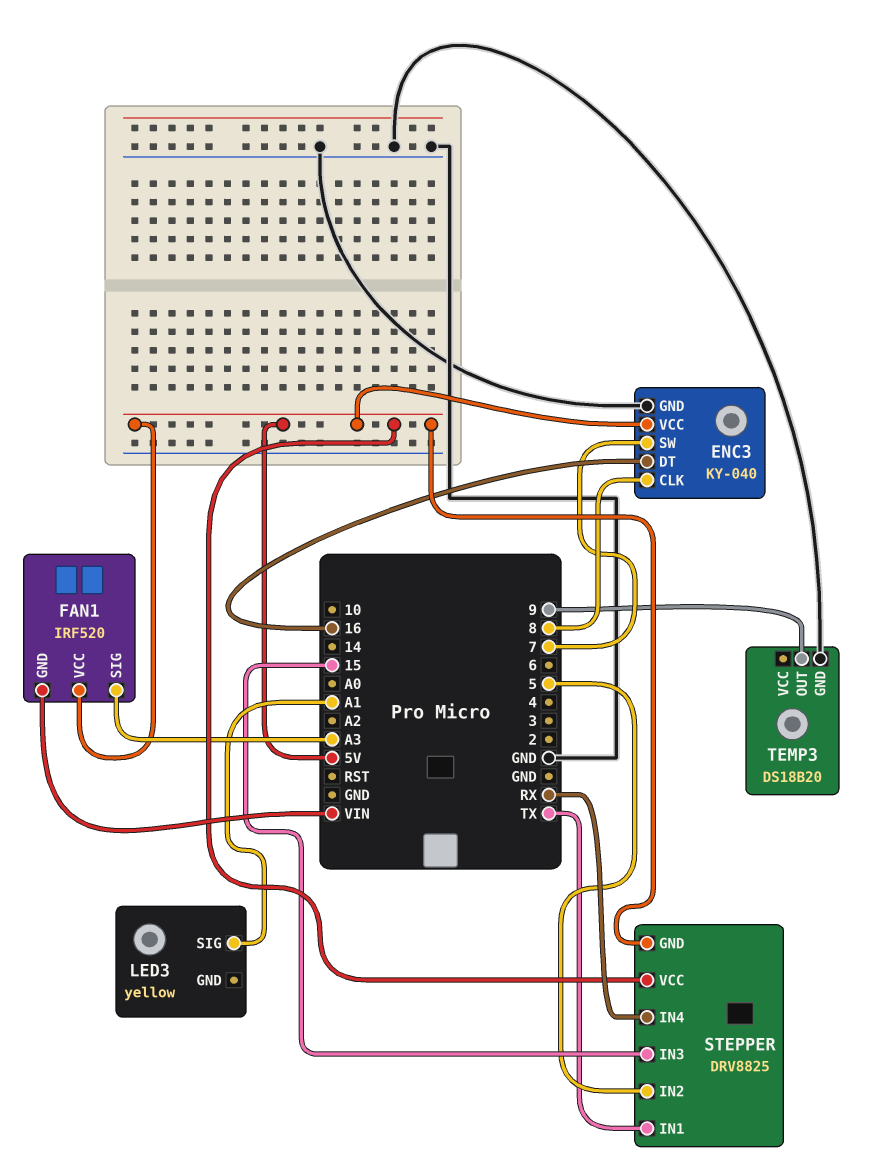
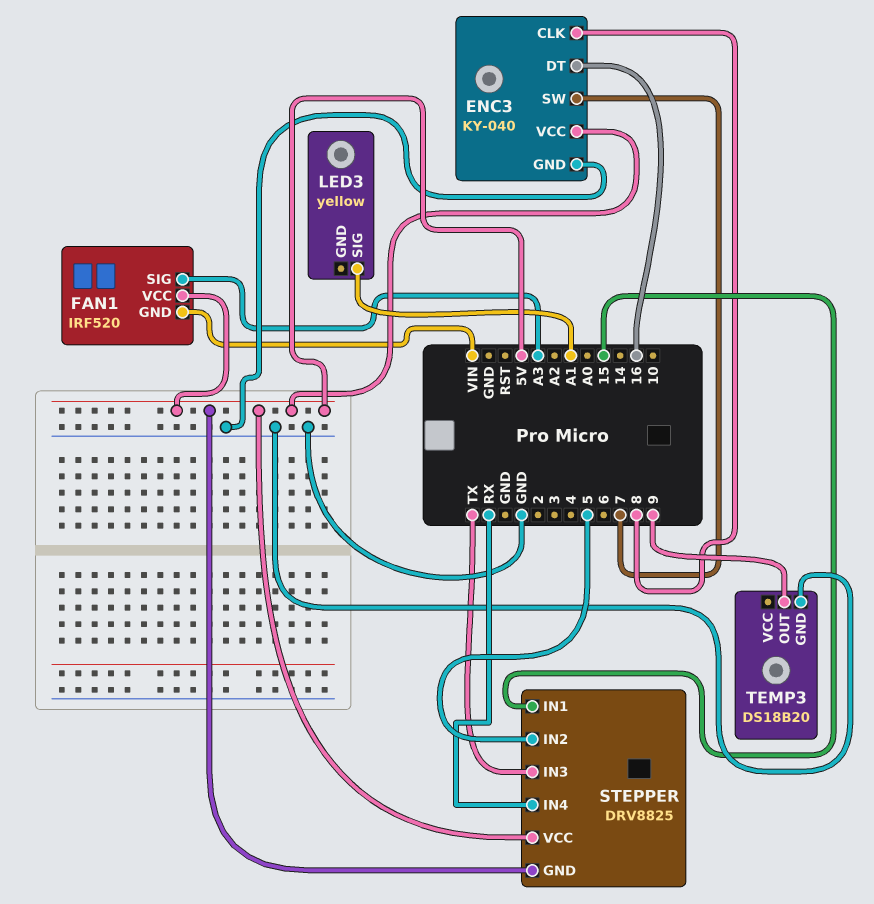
STEPPER pin IN1: TX -> 15
STEPPER pin IN3: 15 -> TX

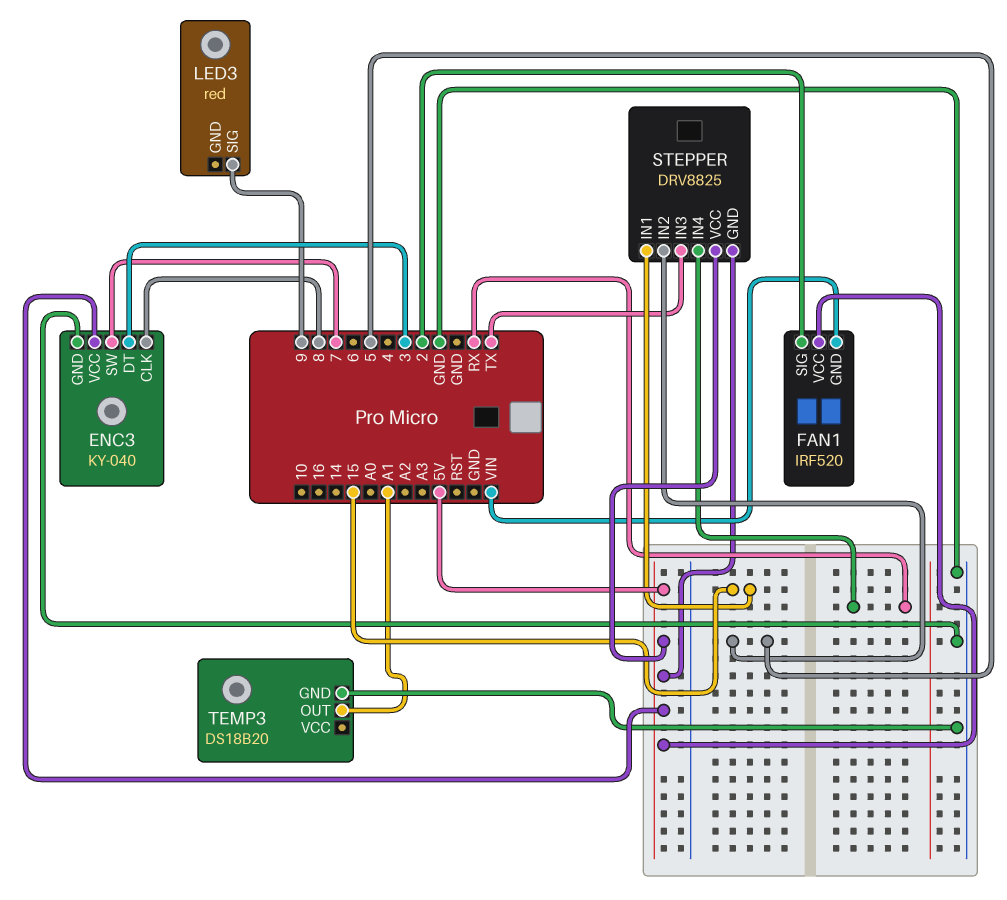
ENC3 pin DT: 16 -> 3
FAN1 pin SIG: A3 -> 2
LED3: yellow -> red
LED3 pin SIG: A1 -> 9
TEMP3 pin OUT: 9 -> A1

